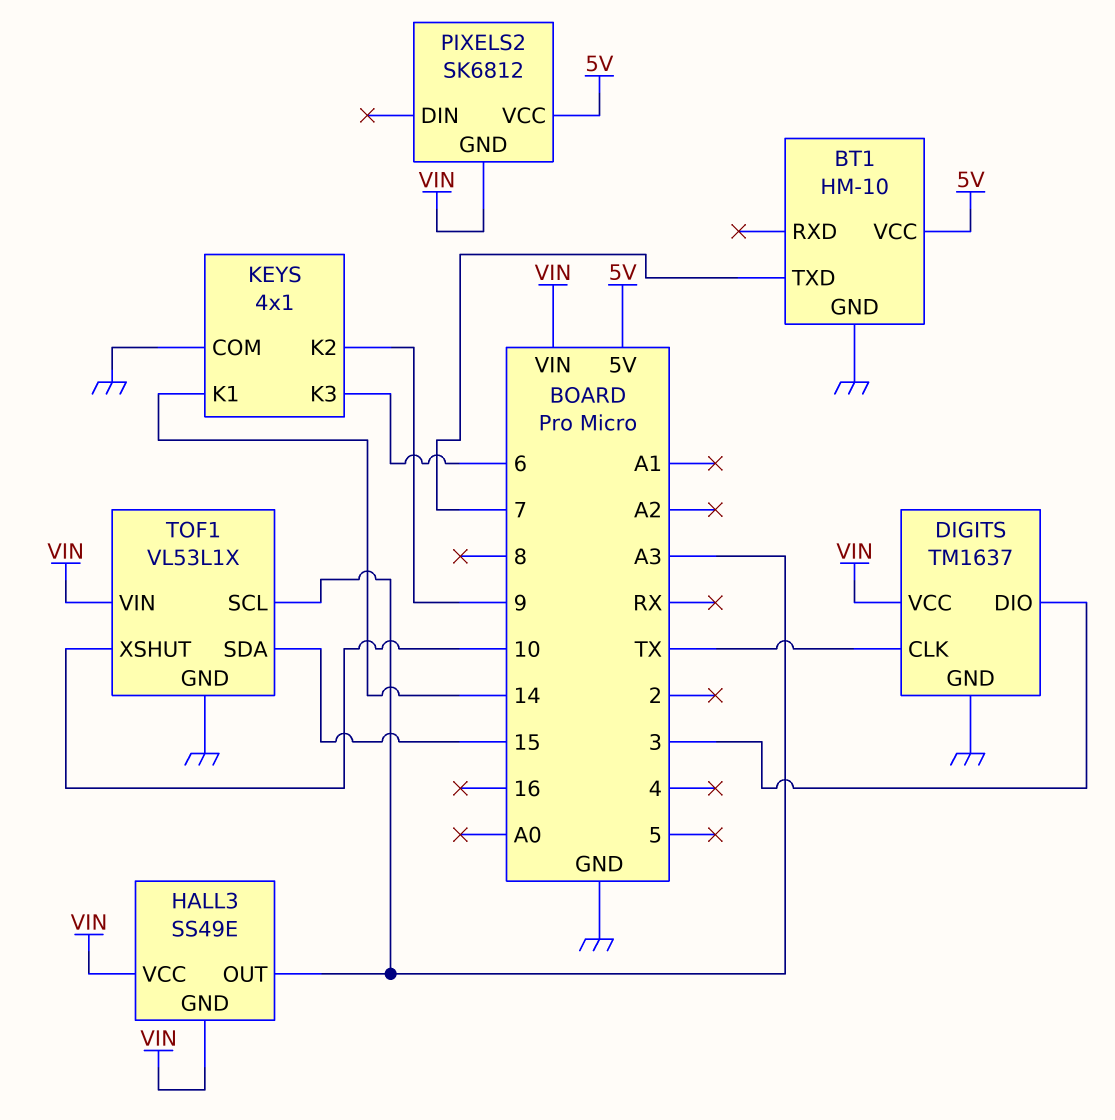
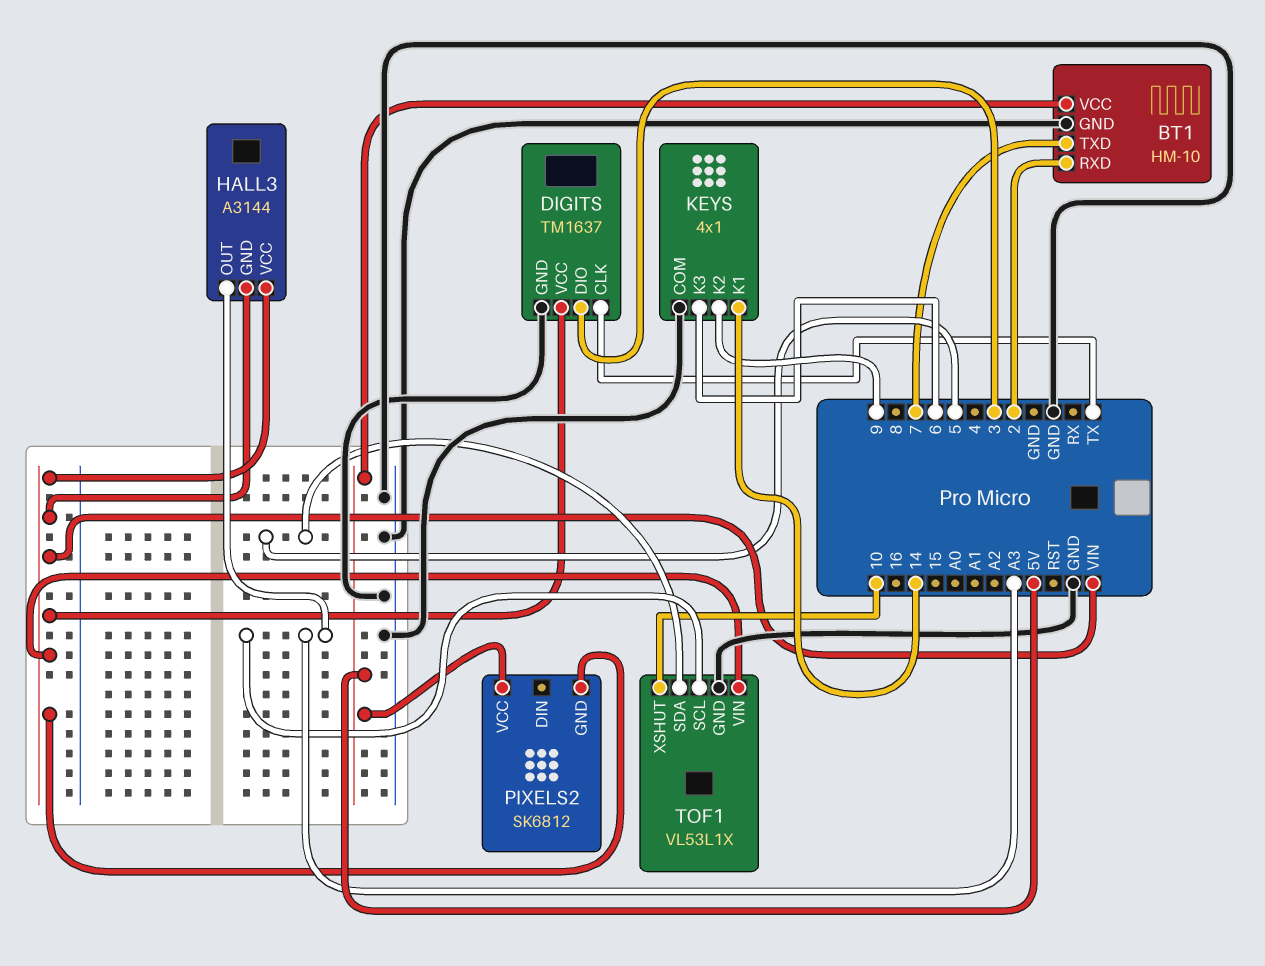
BT1 pin RXD: none -> 2
HALL3: SS49E -> A3144
TOF1 pin SDA: 15 -> 5

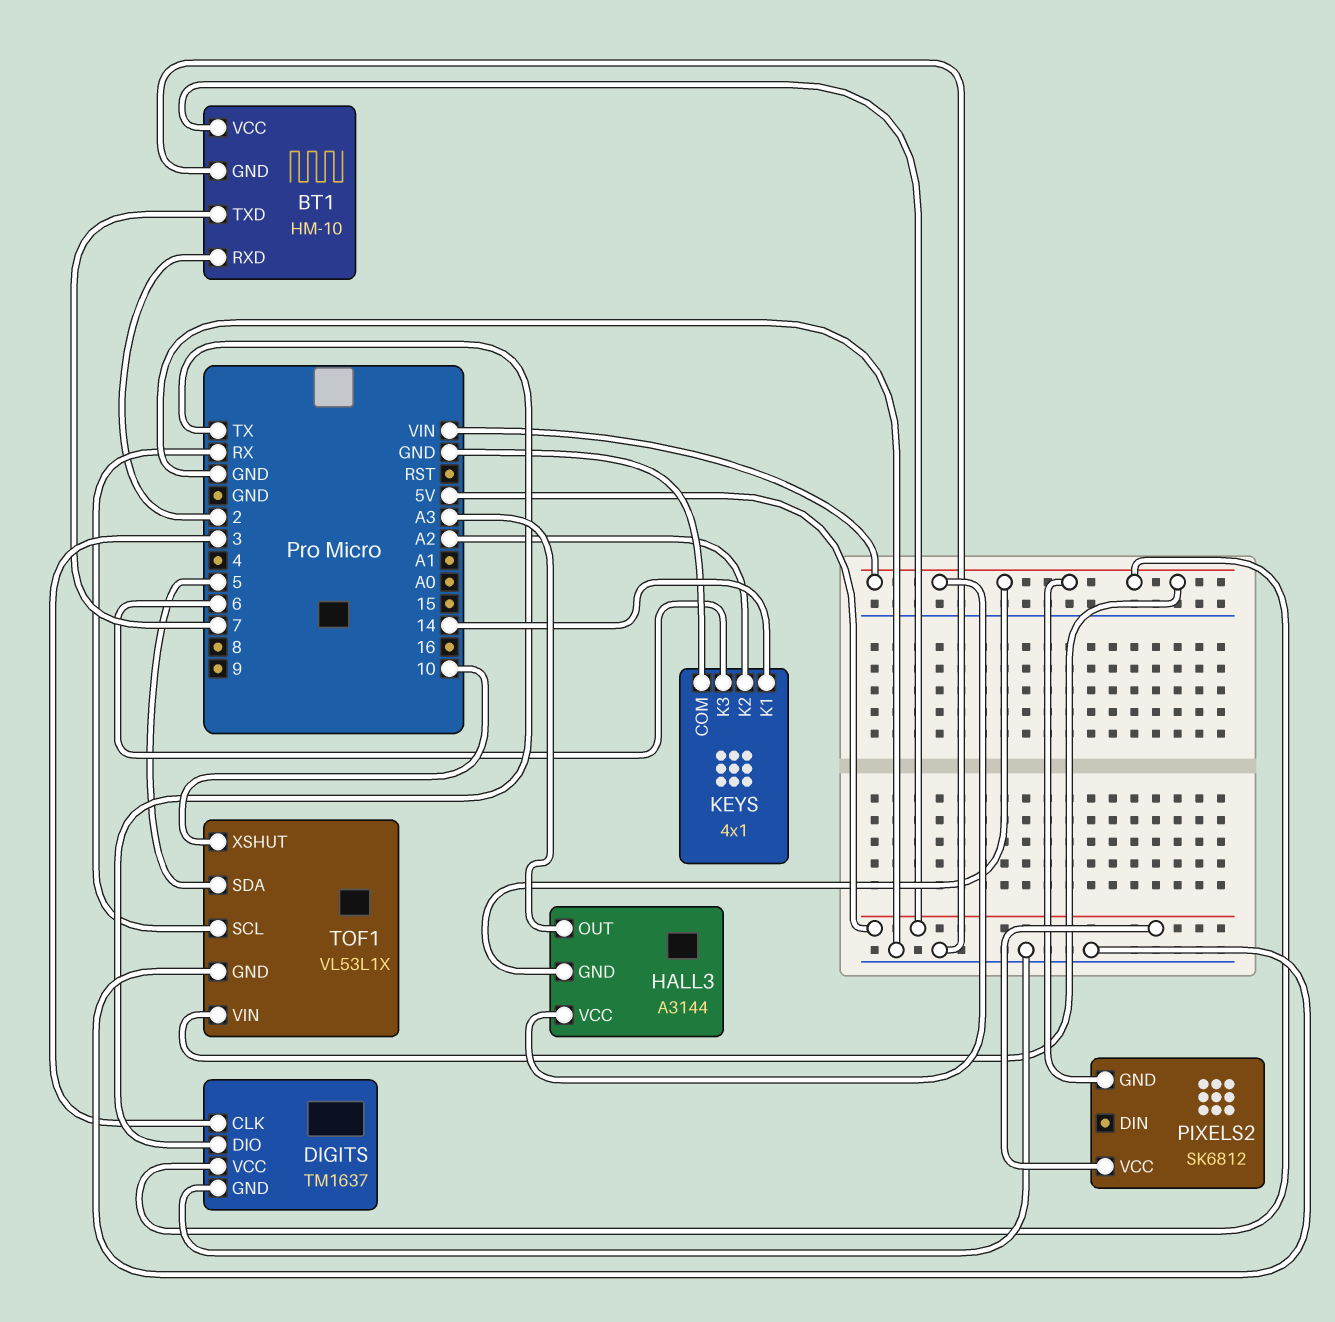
DIGITS pin CLK: TX -> 3
DIGITS pin DIO: 3 -> TX
KEYS pin K2: 9 -> A2
TOF1 pin SCL: A3 -> RX

